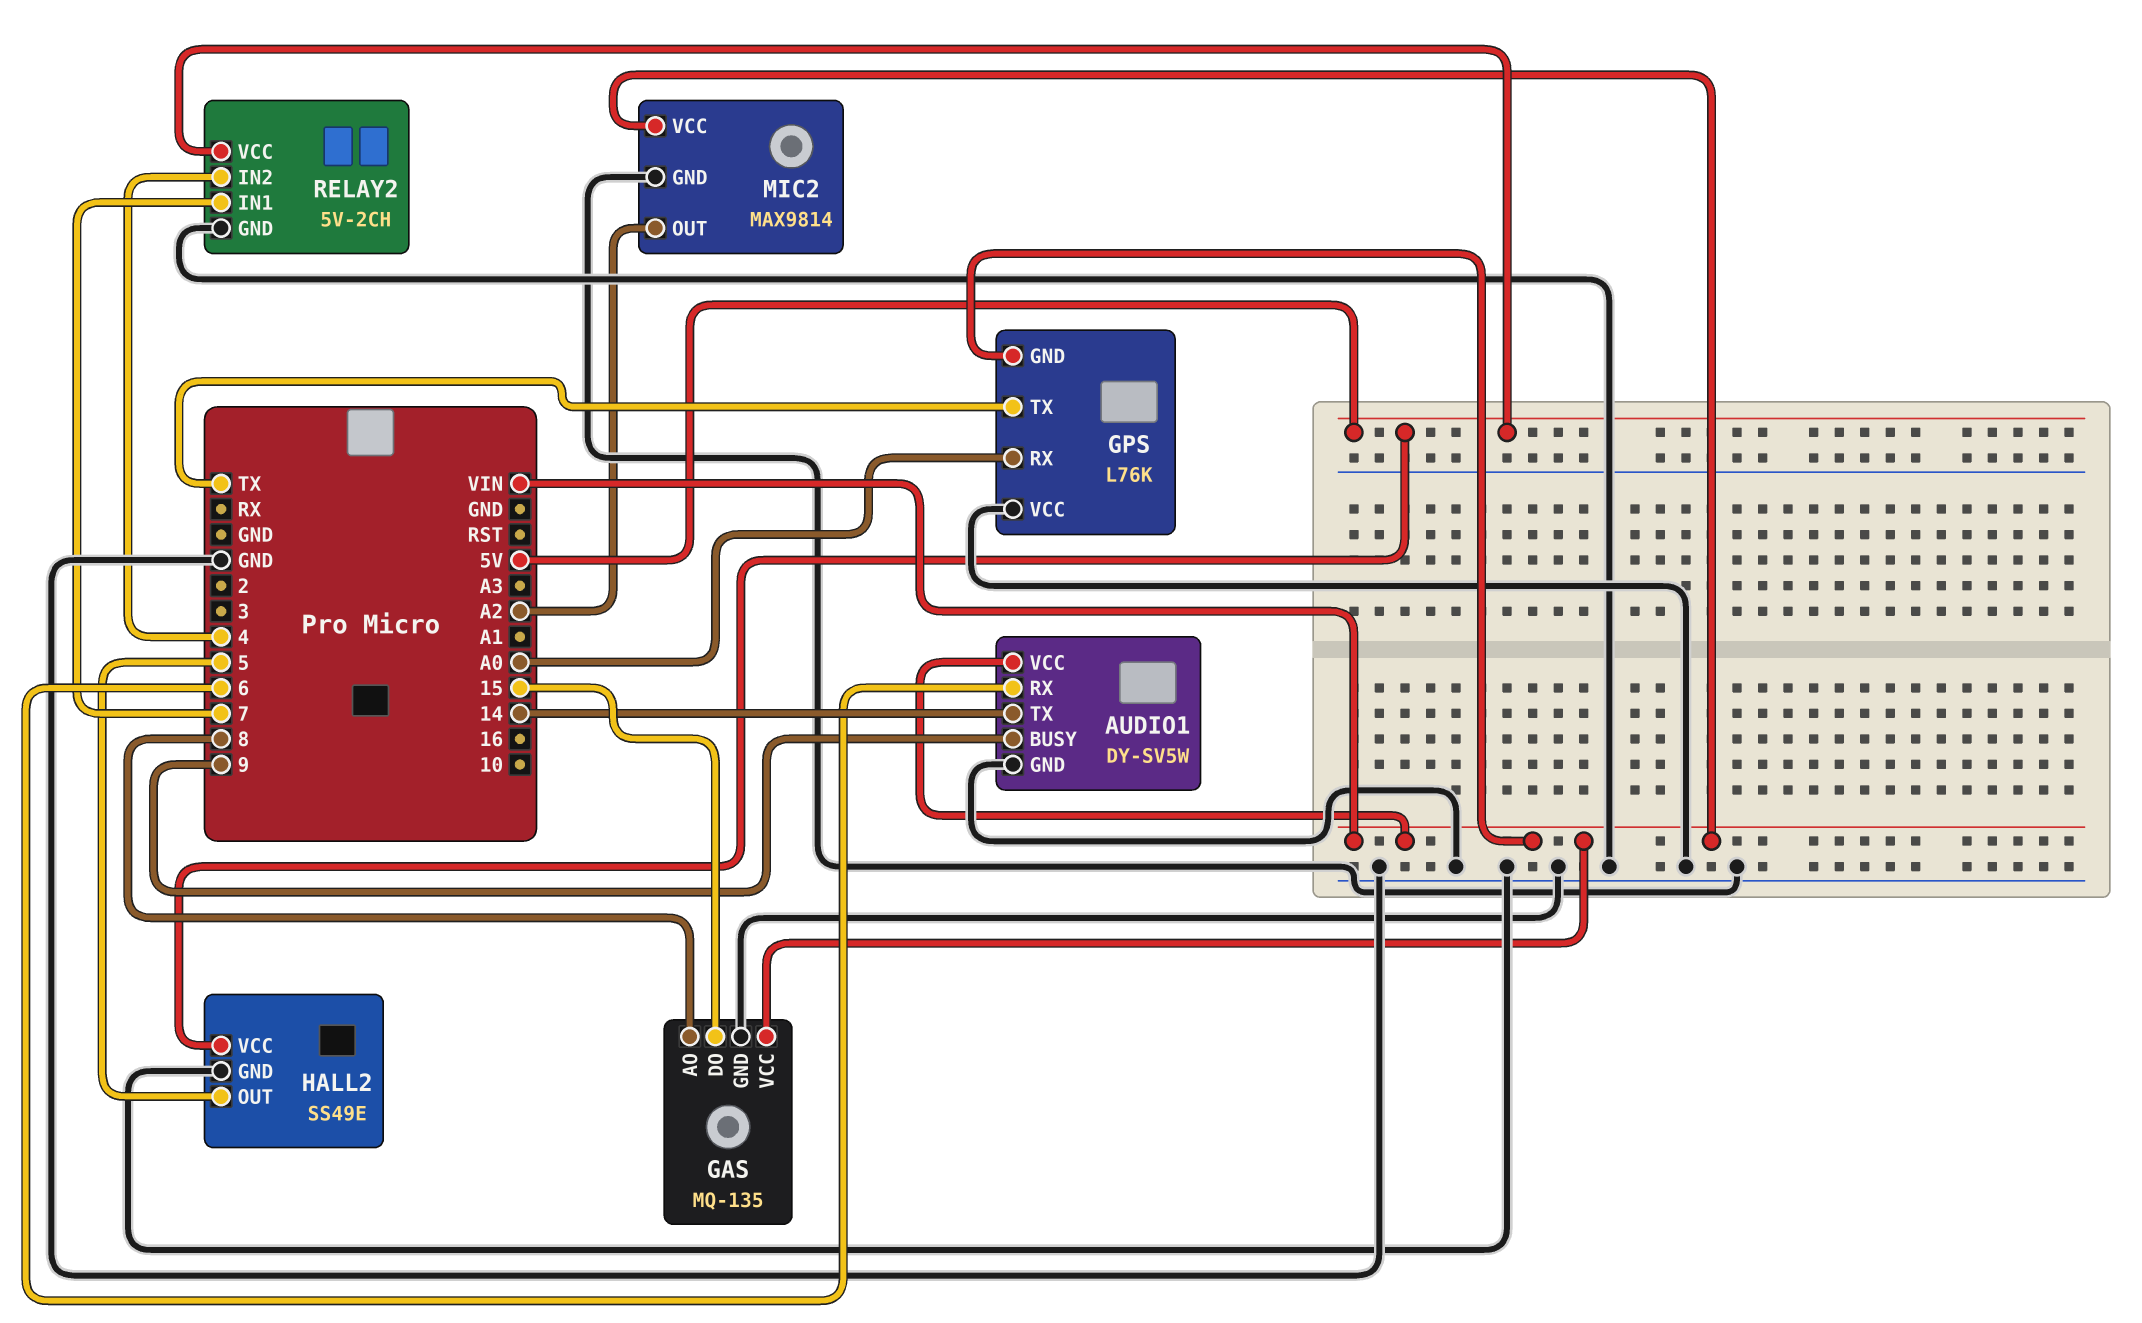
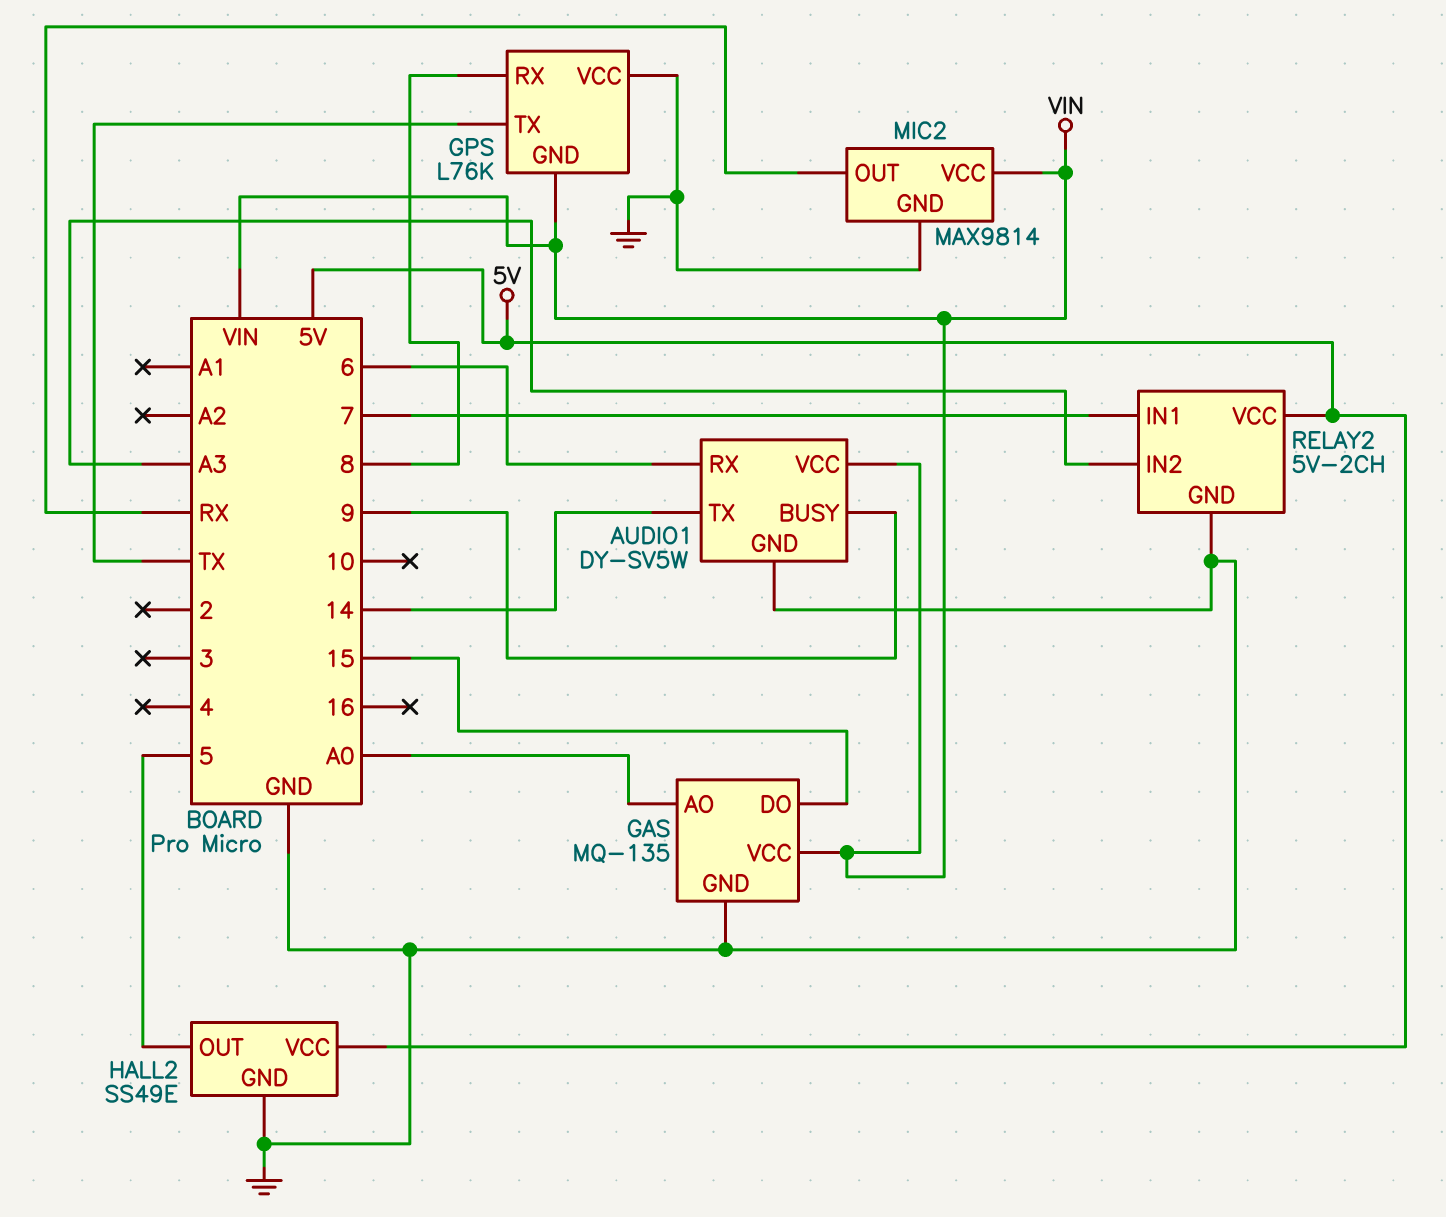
GAS pin AO: 8 -> A0
GPS pin RX: A0 -> 8
MIC2 pin OUT: A2 -> RX
RELAY2 pin IN2: 4 -> A3

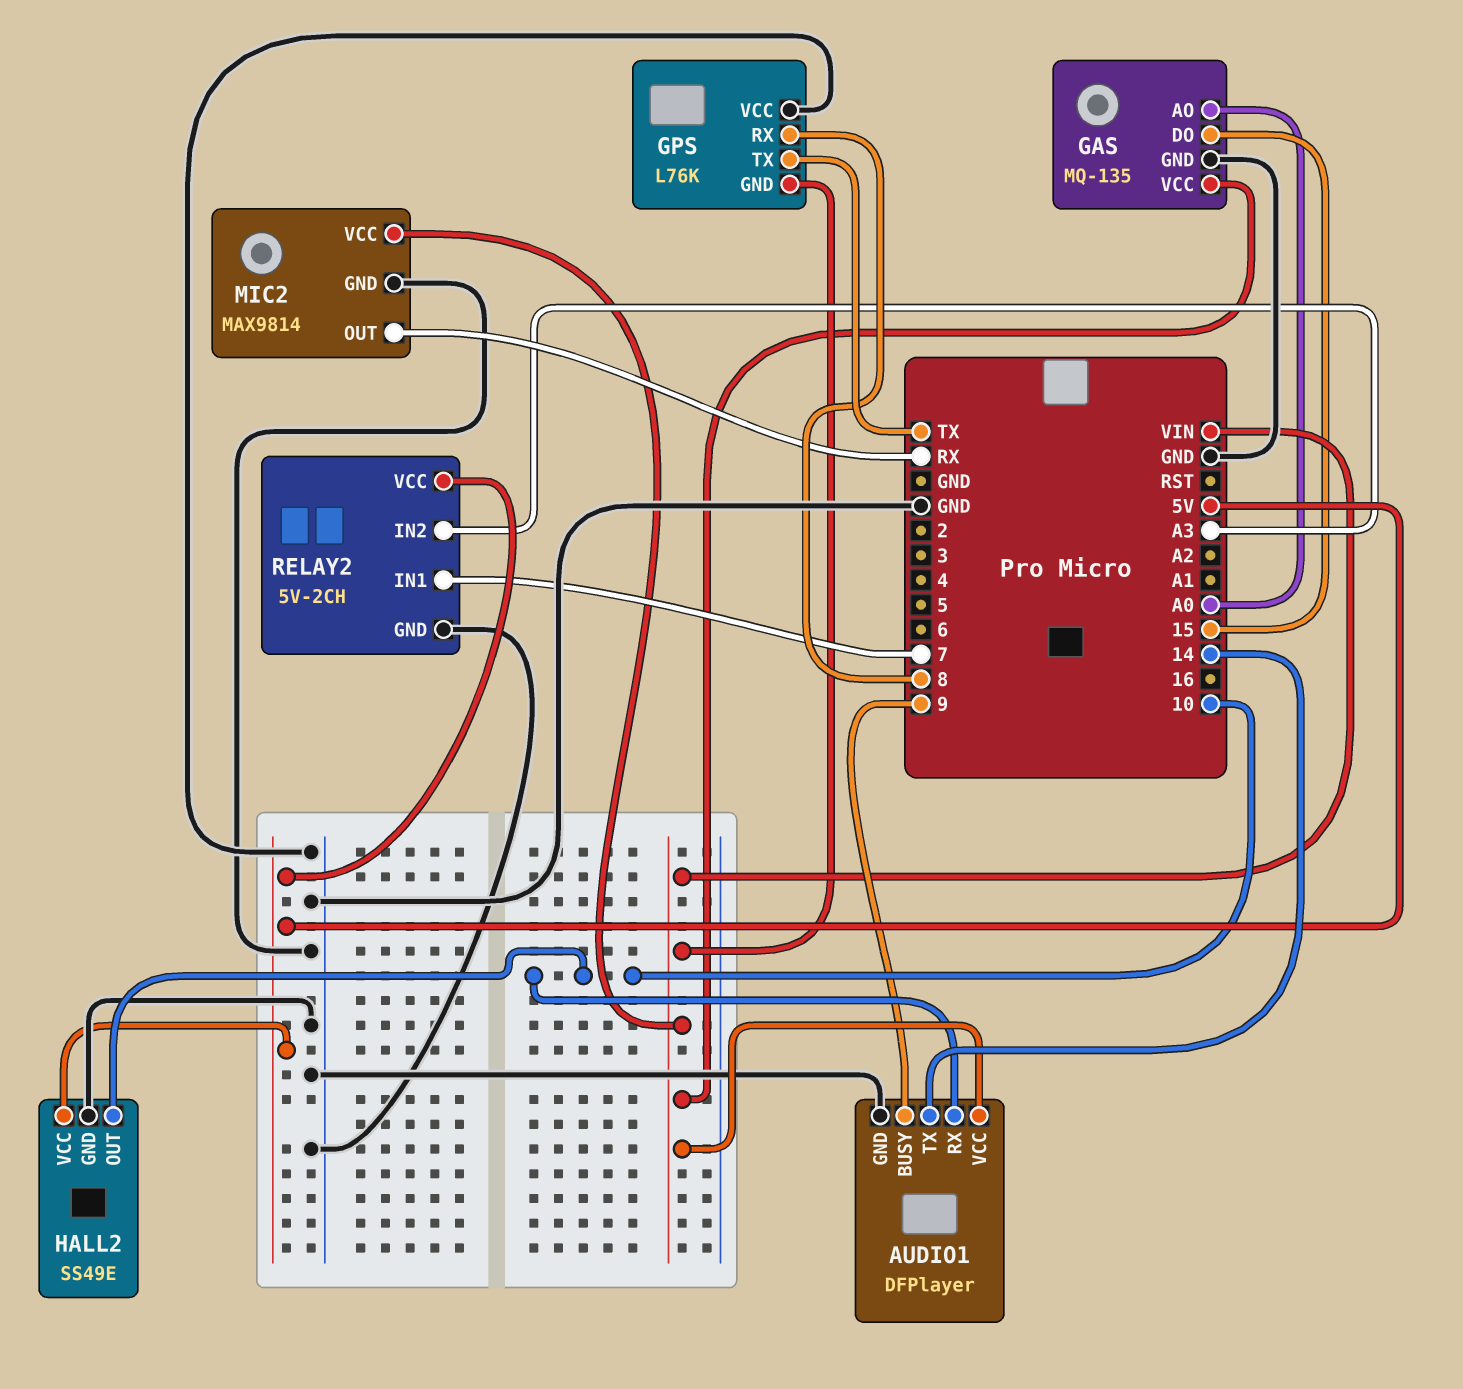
AUDIO1: DY-SV5W -> DFPlayer
AUDIO1 pin RX: 6 -> 10
HALL2 pin OUT: 5 -> 10

